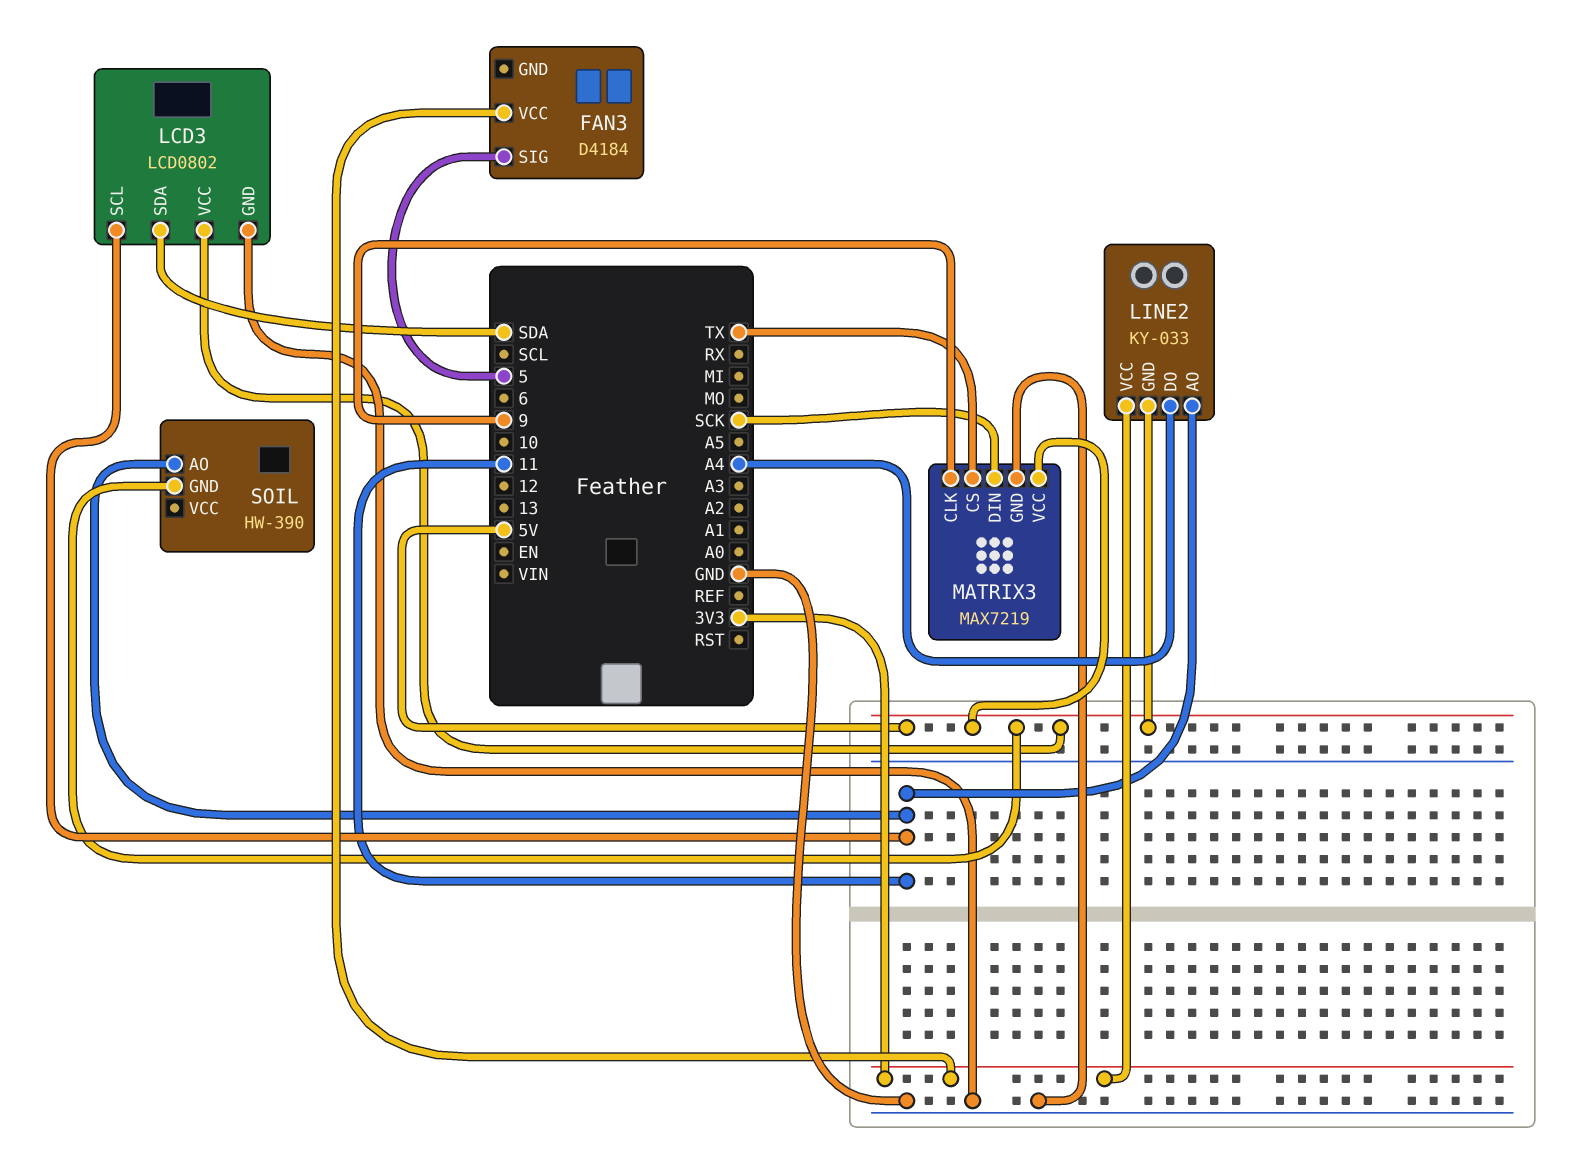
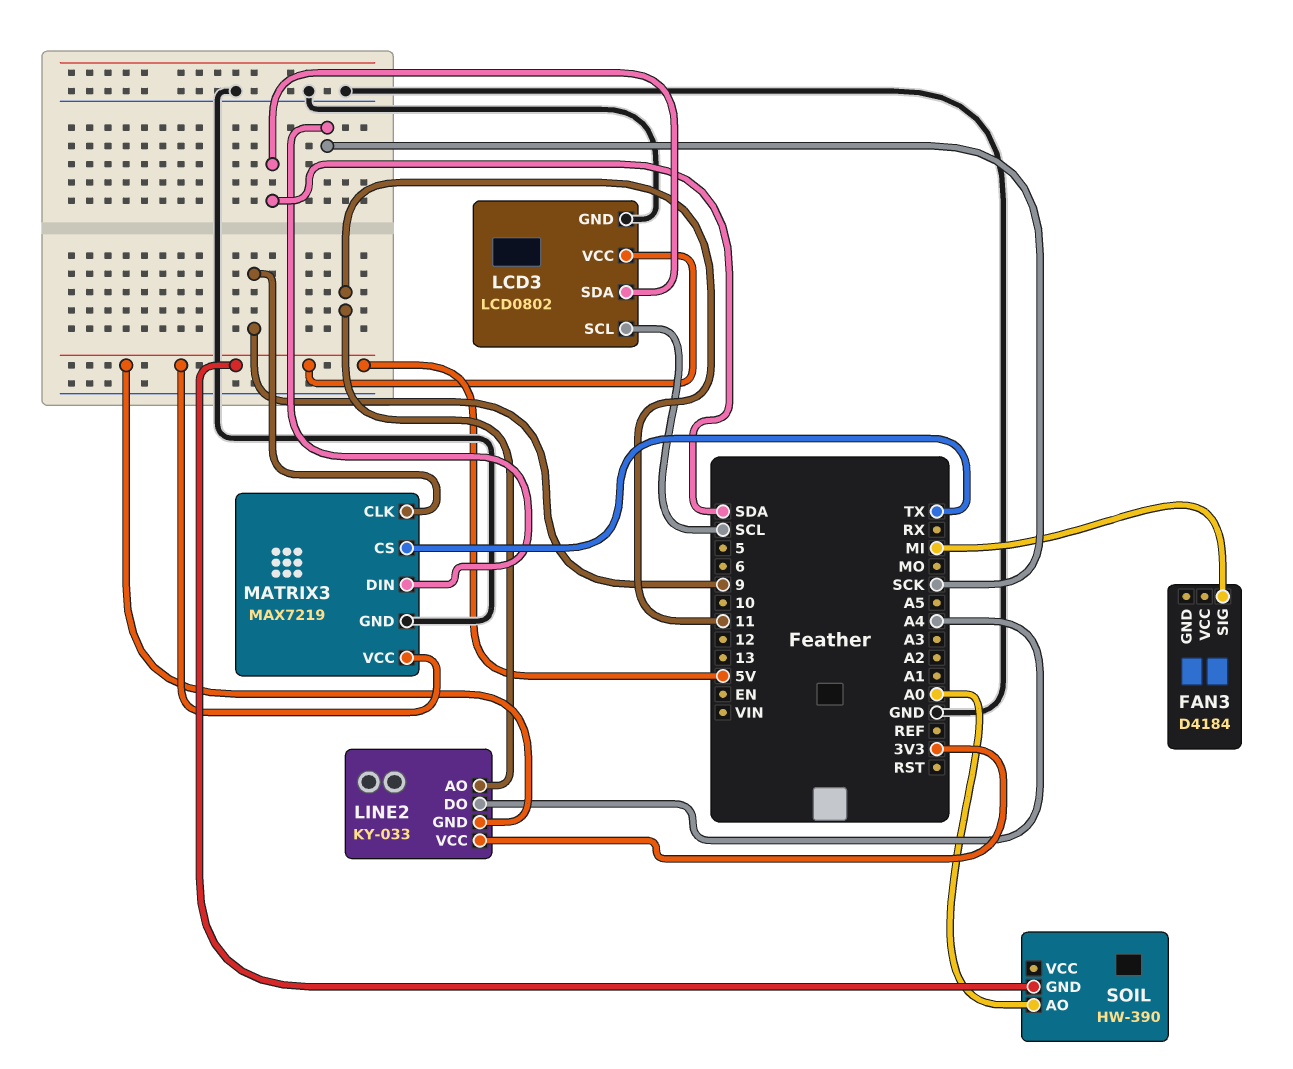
FAN3 pin SIG: 5 -> MI
FAN3 pin VCC: 3V3 -> none
LCD3 pin SCL: 11 -> SCL
SOIL pin AO: 11 -> A0

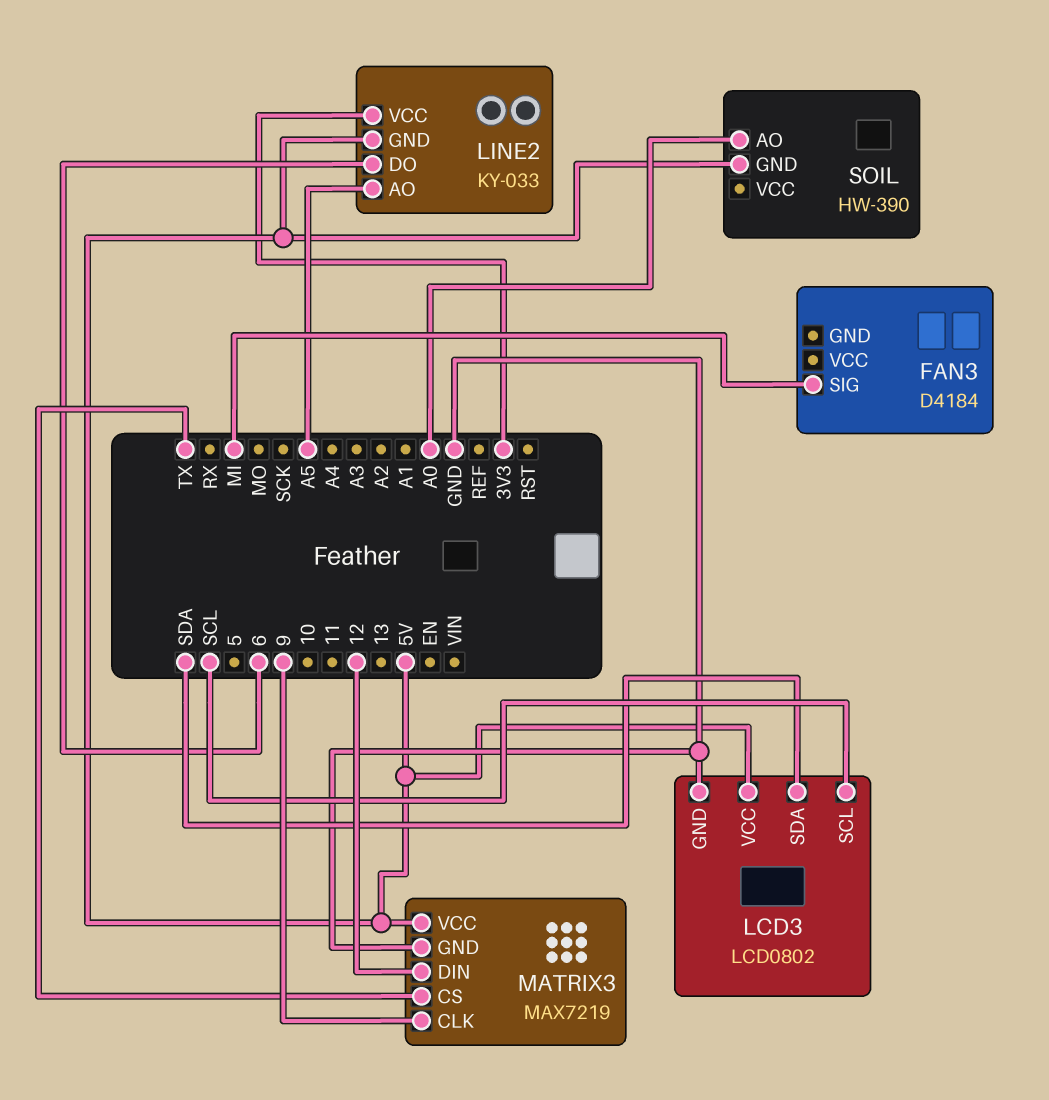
LINE2 pin AO: 11 -> A5
LINE2 pin DO: A4 -> 6
MATRIX3 pin DIN: SCK -> 12

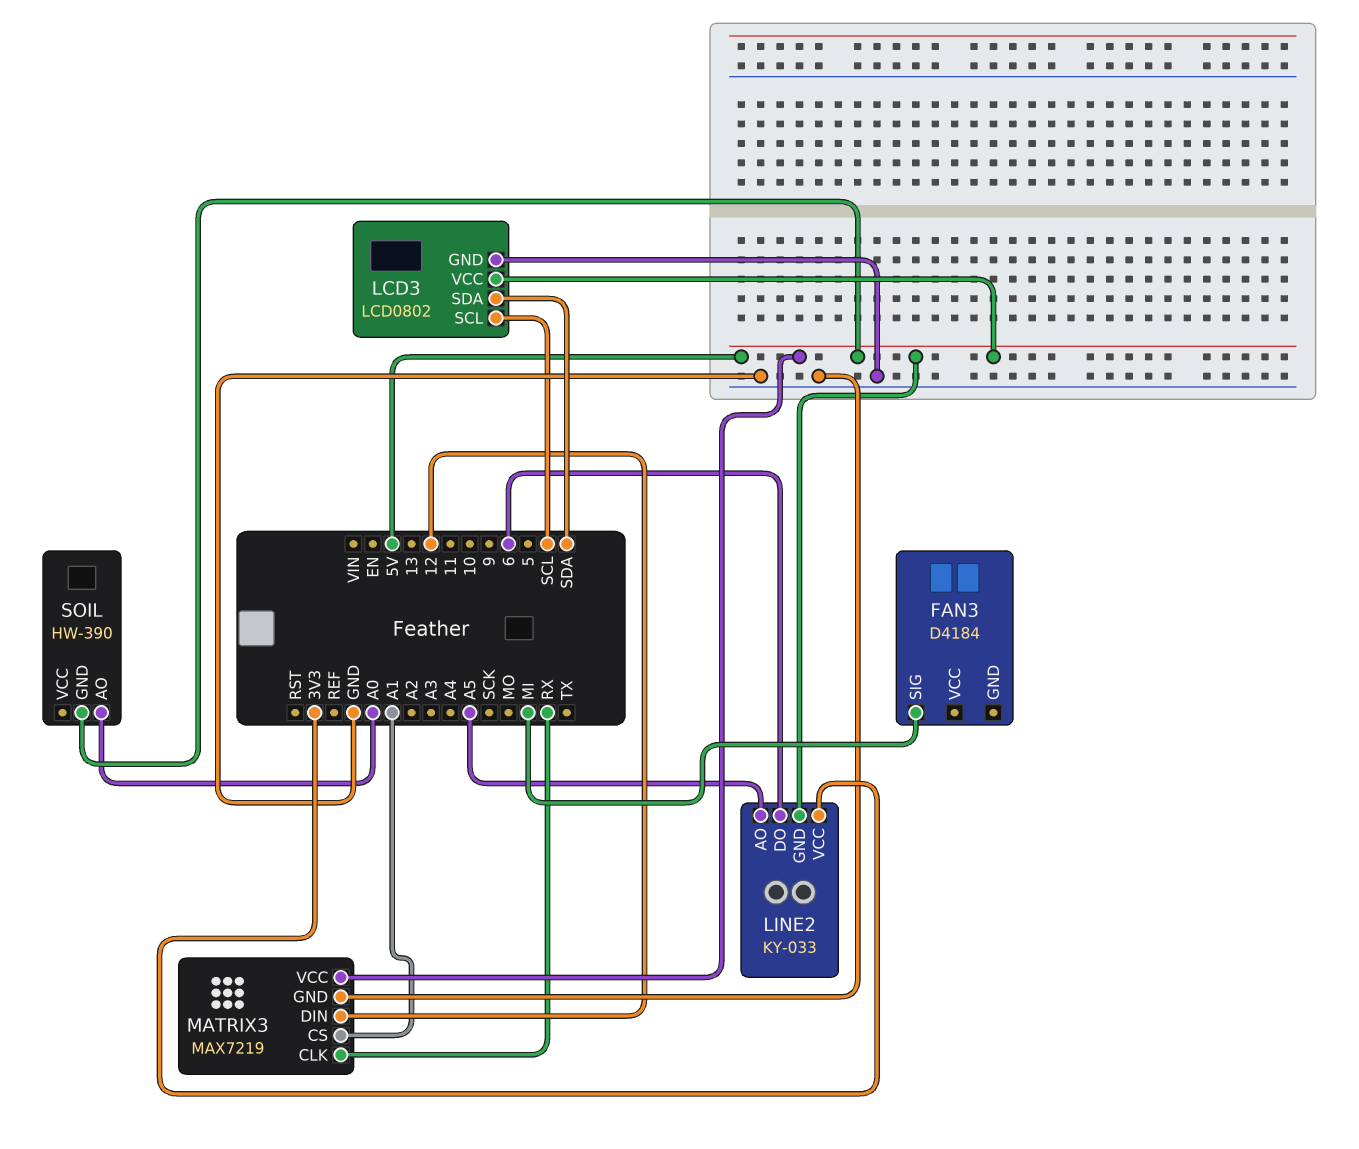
MATRIX3 pin CLK: 9 -> RX
MATRIX3 pin CS: TX -> A1

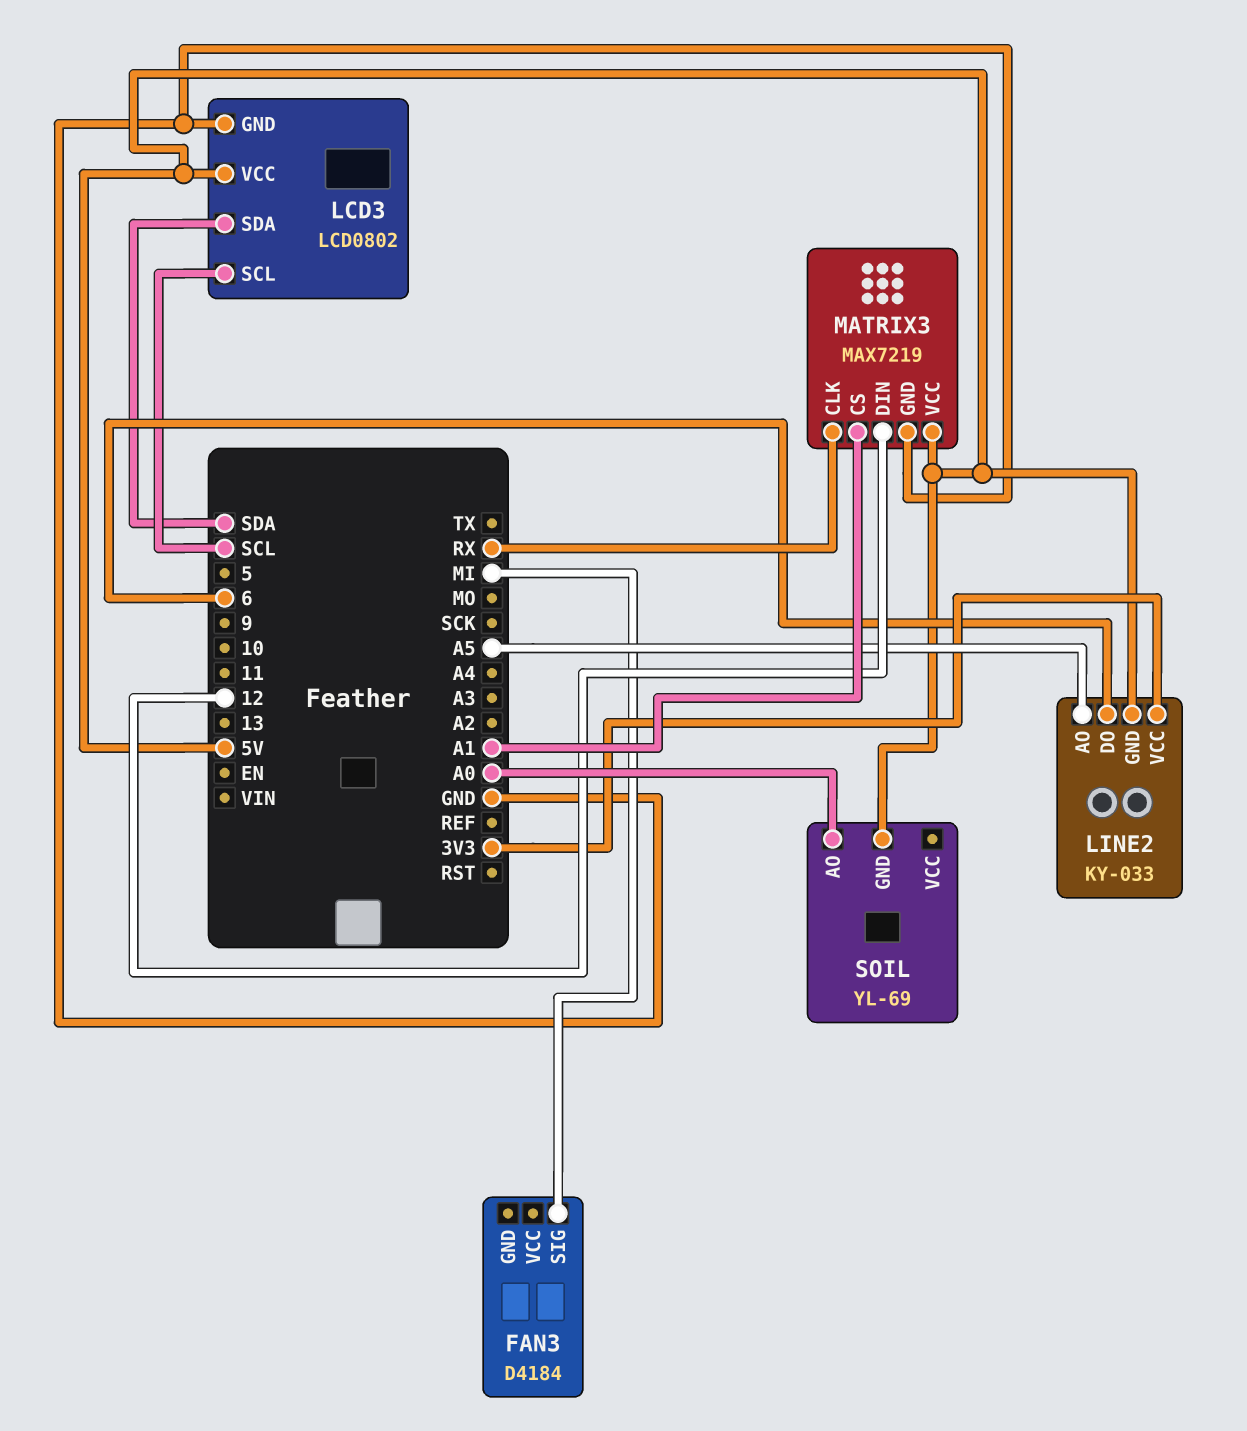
SOIL: HW-390 -> YL-69

